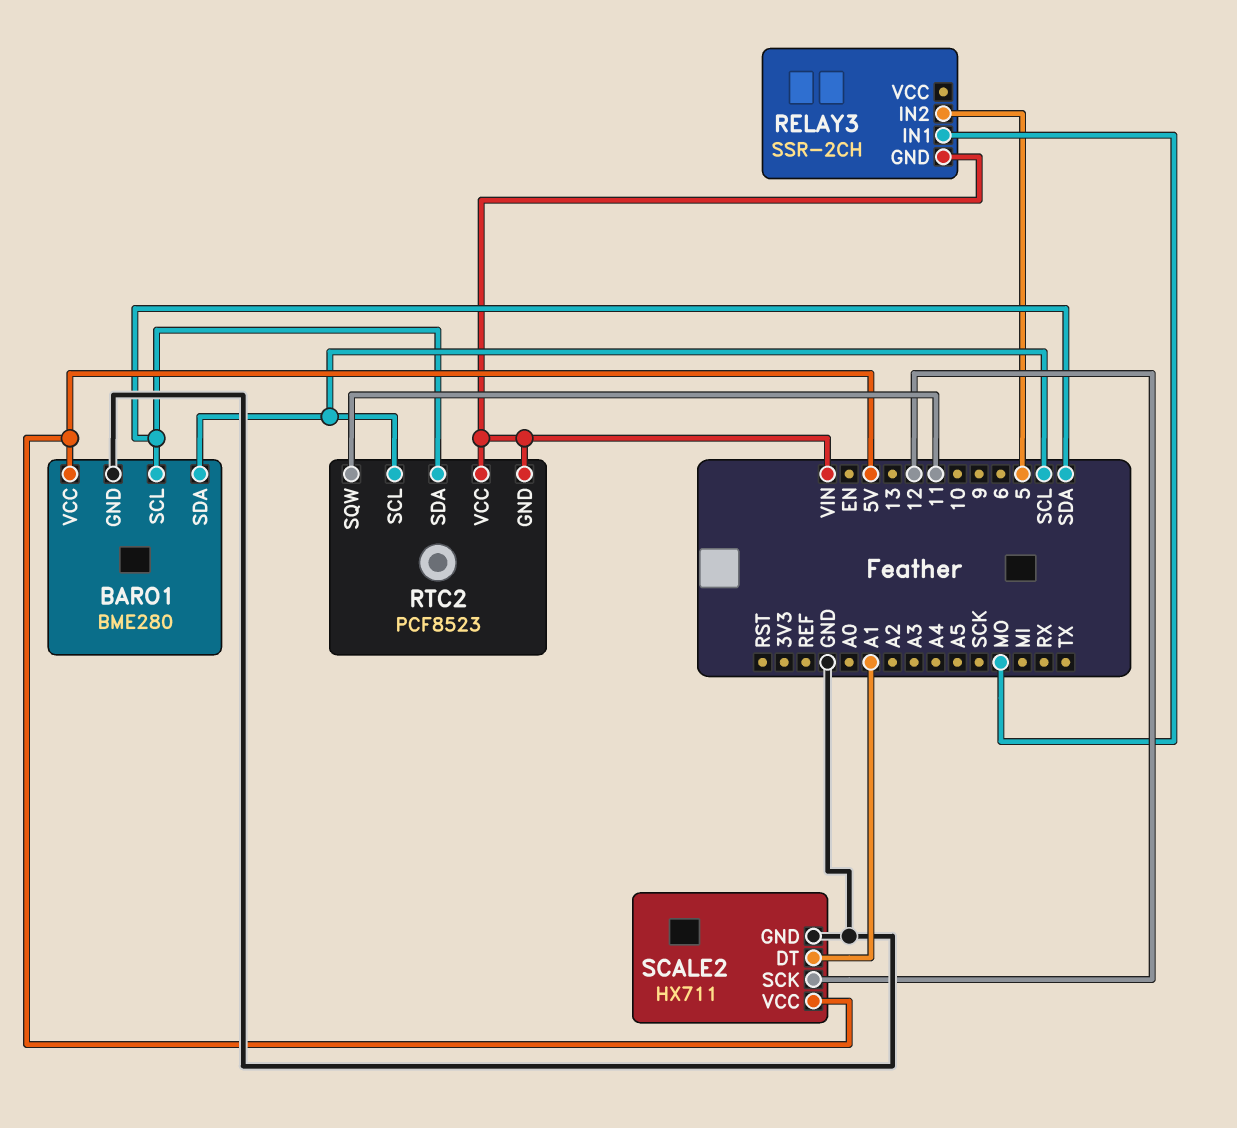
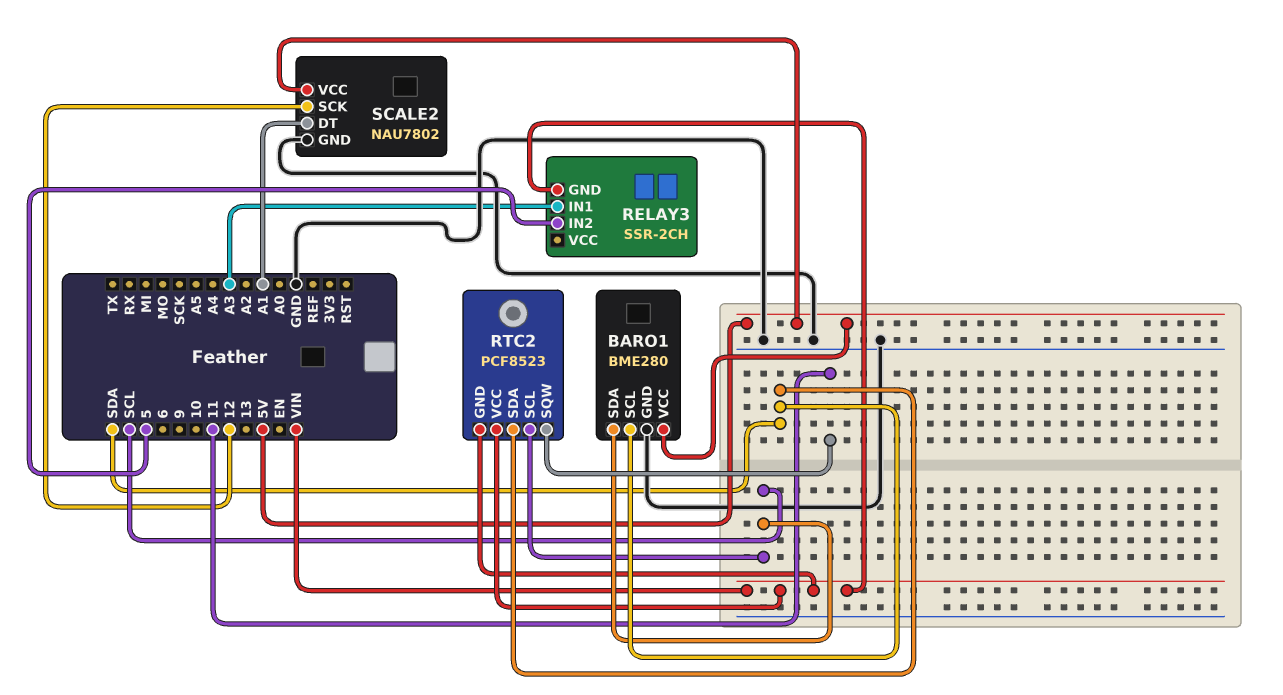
RELAY3 pin IN1: MO -> A3
SCALE2: HX711 -> NAU7802

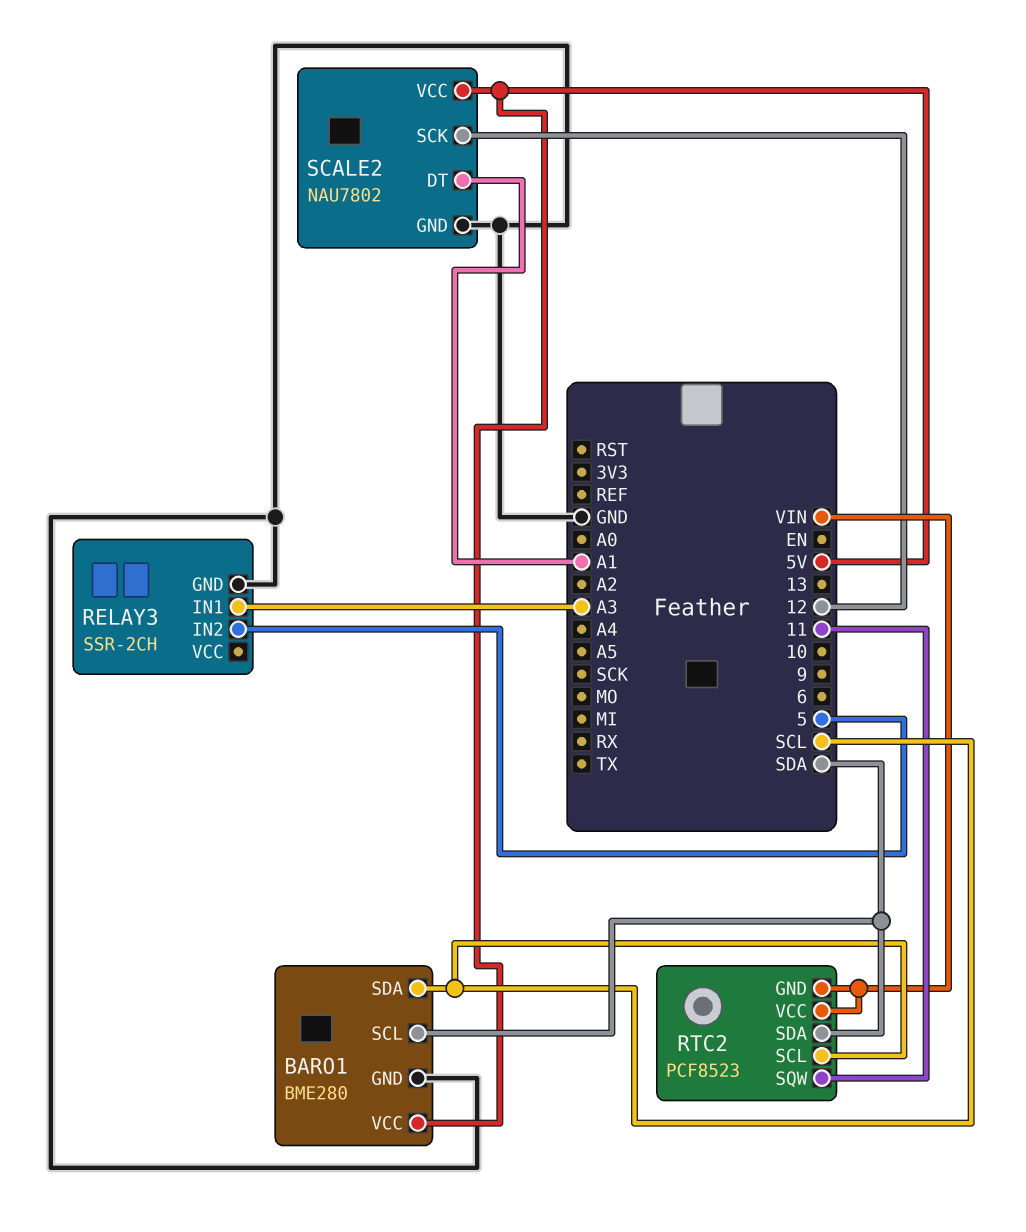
RELAY3 pin GND: VIN -> GND

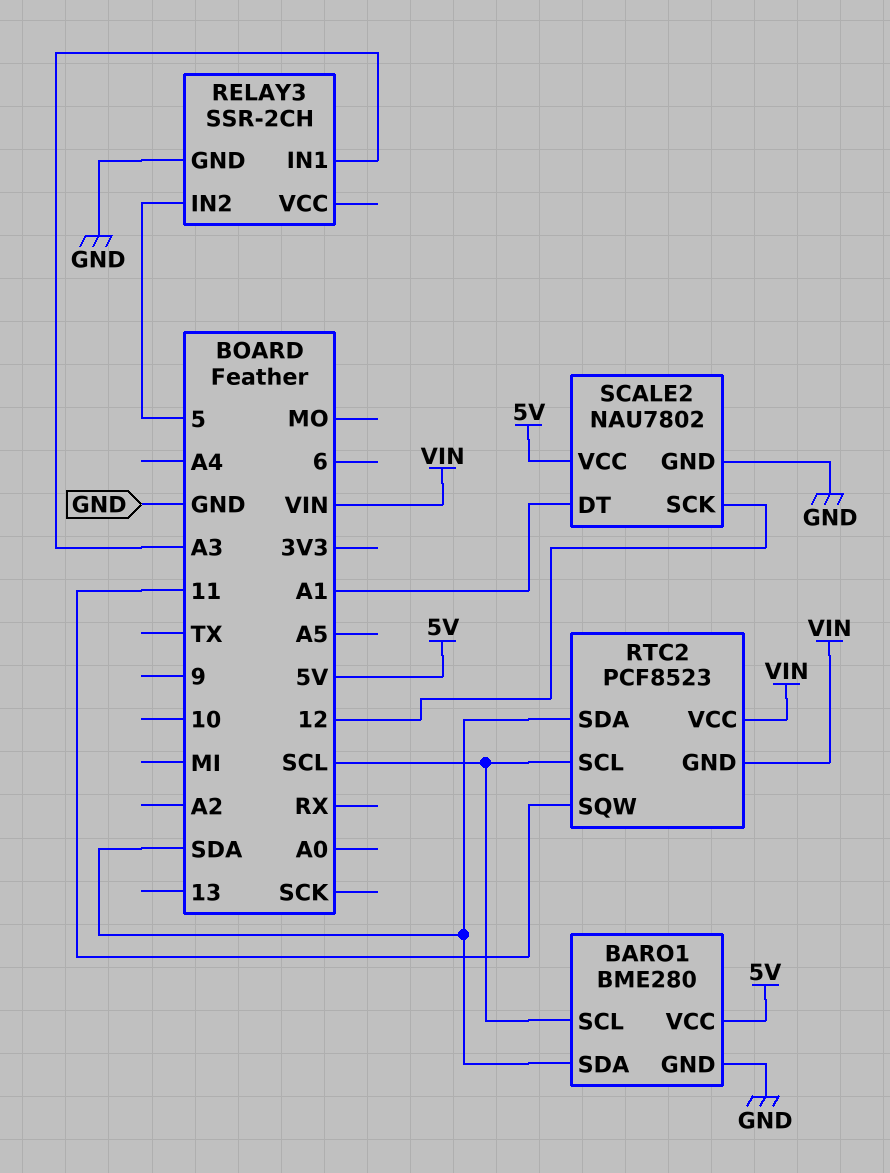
BARO1 pin SCL: SDA -> SCL
BARO1 pin SDA: SCL -> SDA

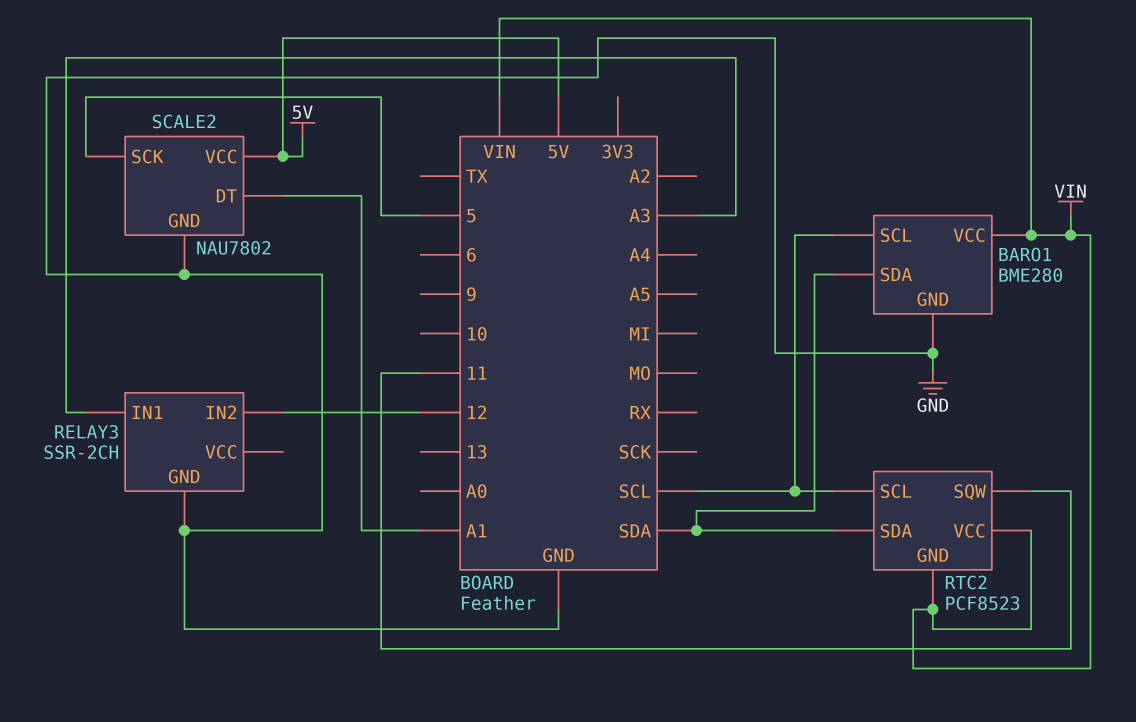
BARO1 pin VCC: 5V -> VIN
RELAY3 pin IN2: 5 -> 12
SCALE2 pin SCK: 12 -> 5

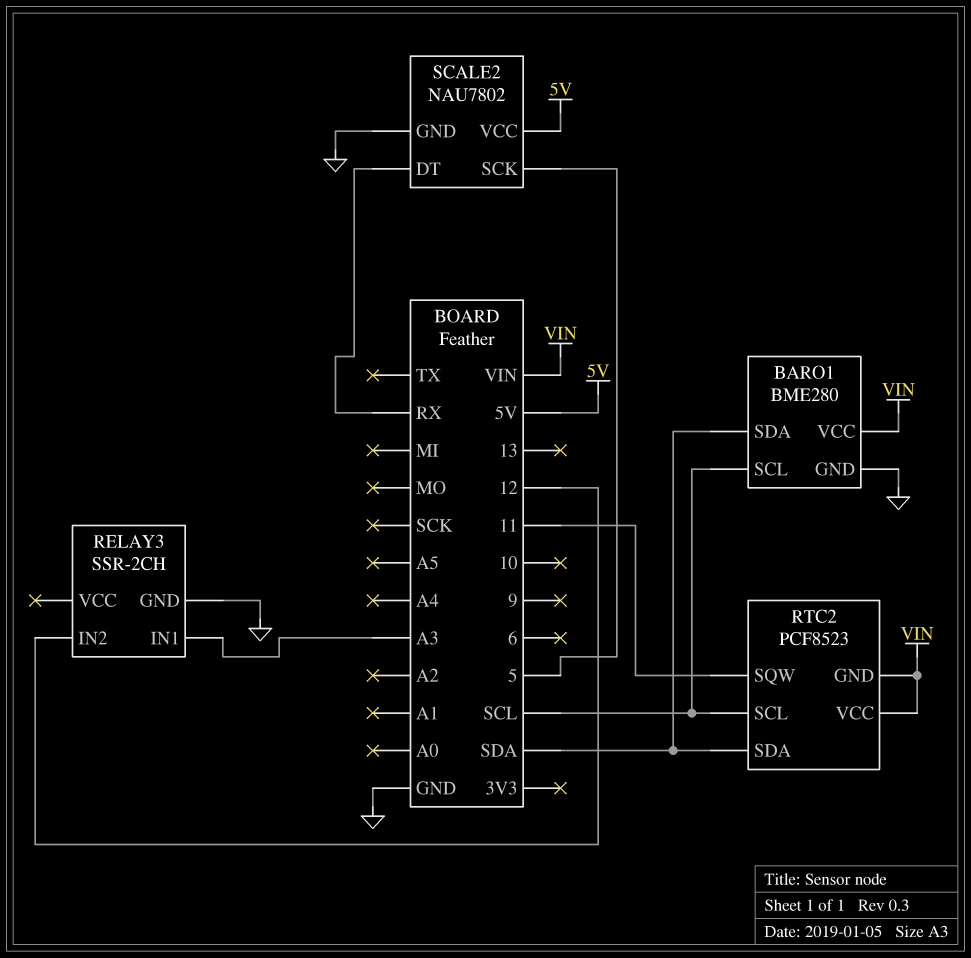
SCALE2 pin DT: A1 -> RX

